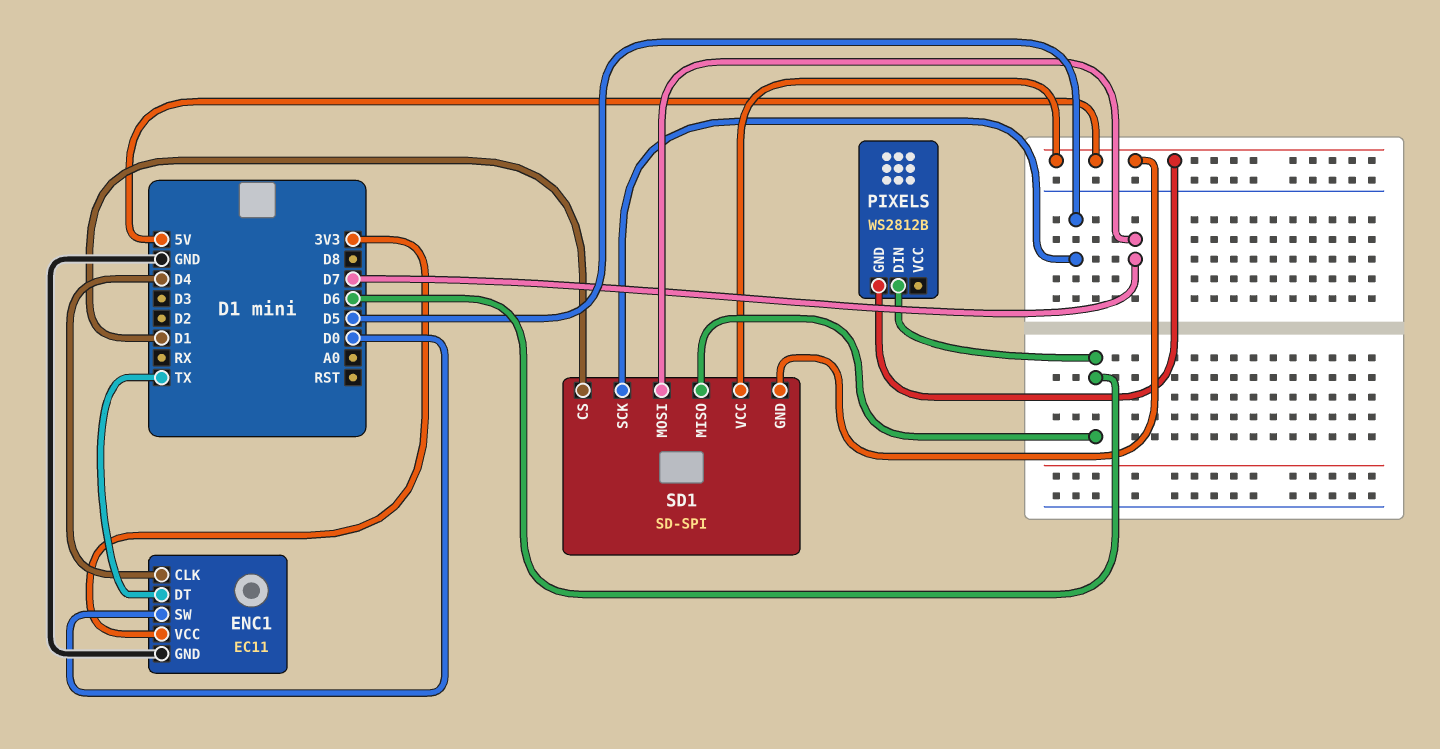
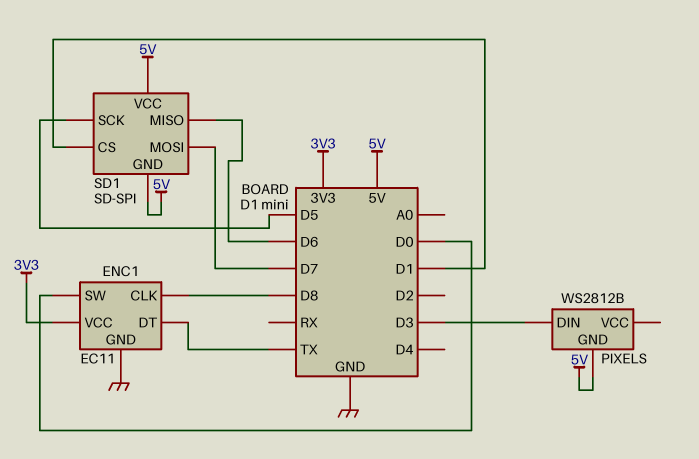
ENC1 pin CLK: D4 -> D8
PIXELS pin DIN: D6 -> D3

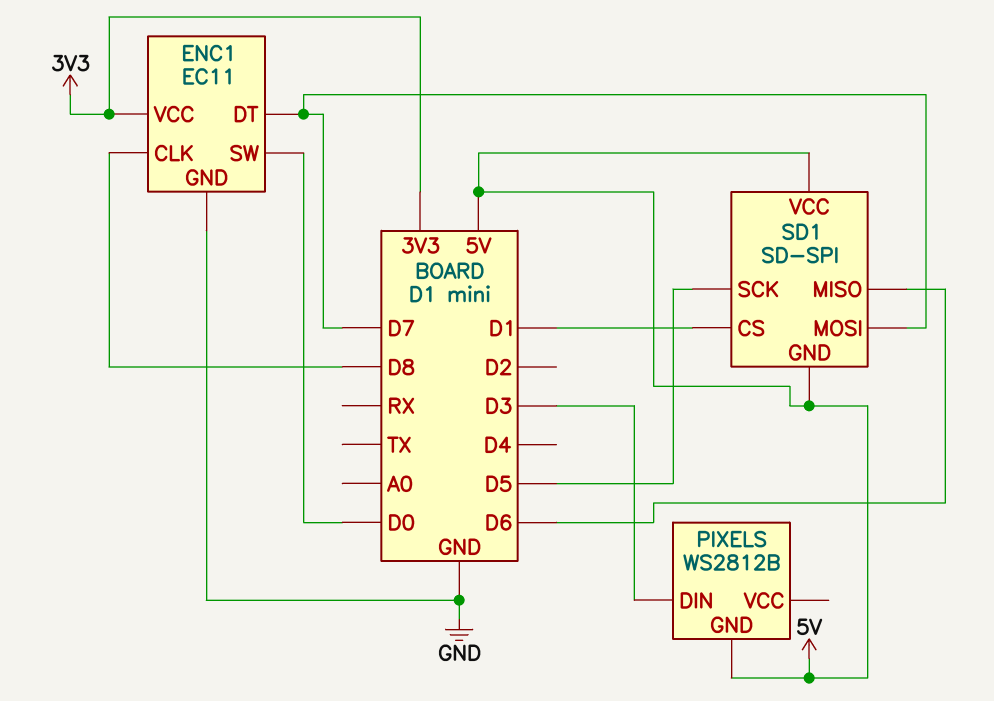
ENC1 pin DT: TX -> D7

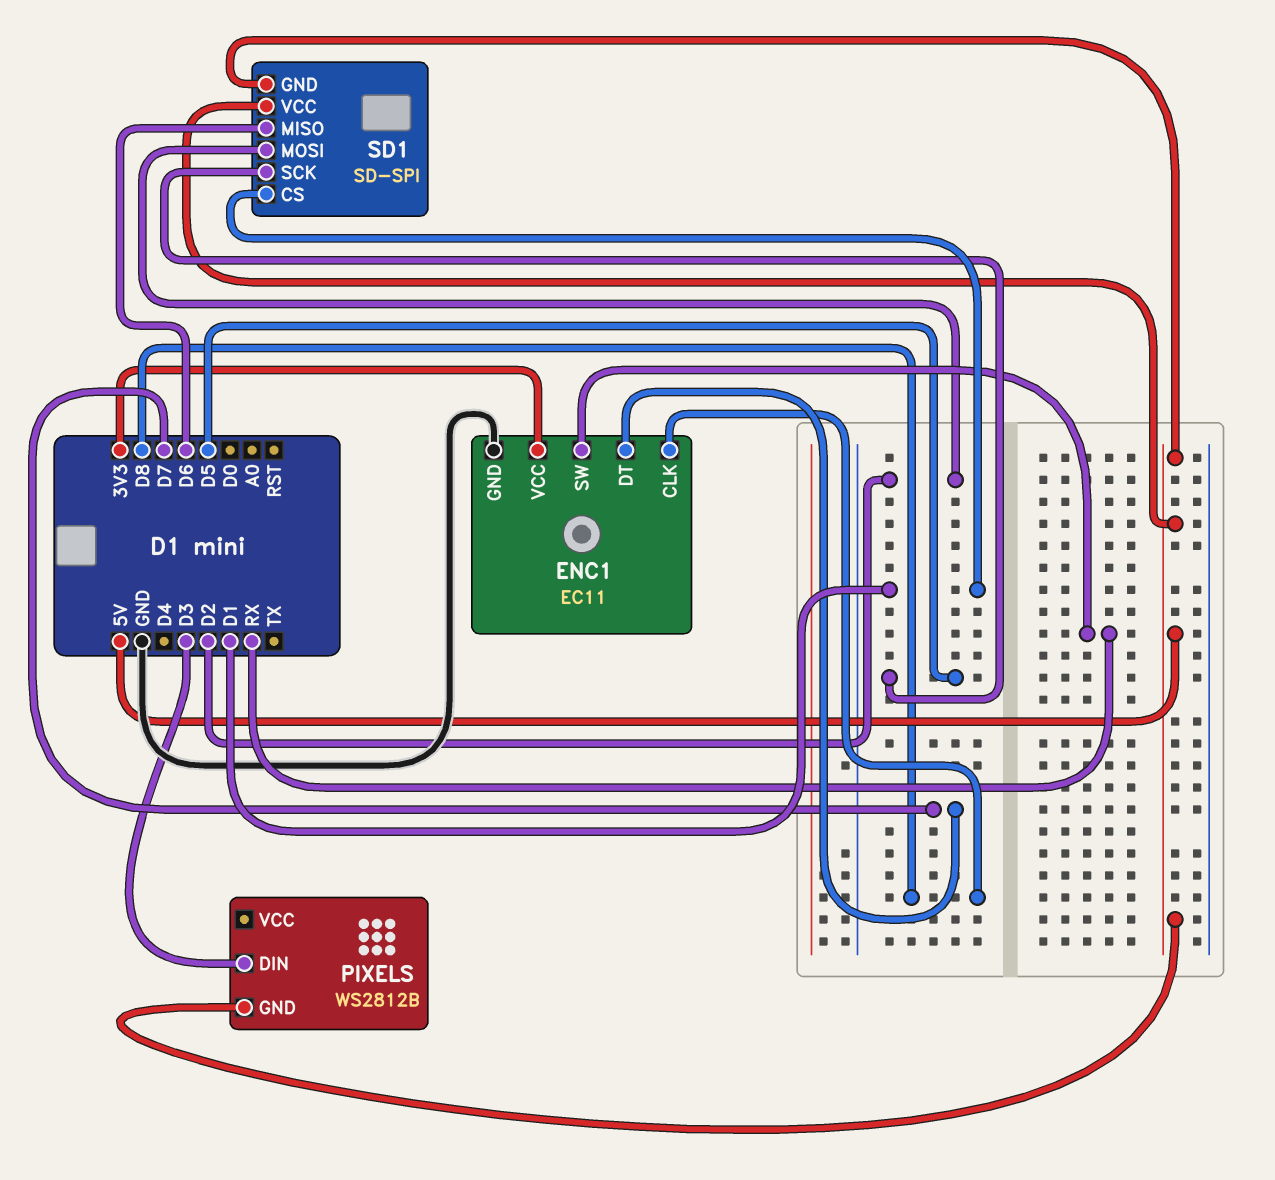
ENC1 pin SW: D0 -> RX
SD1 pin MOSI: D7 -> D2

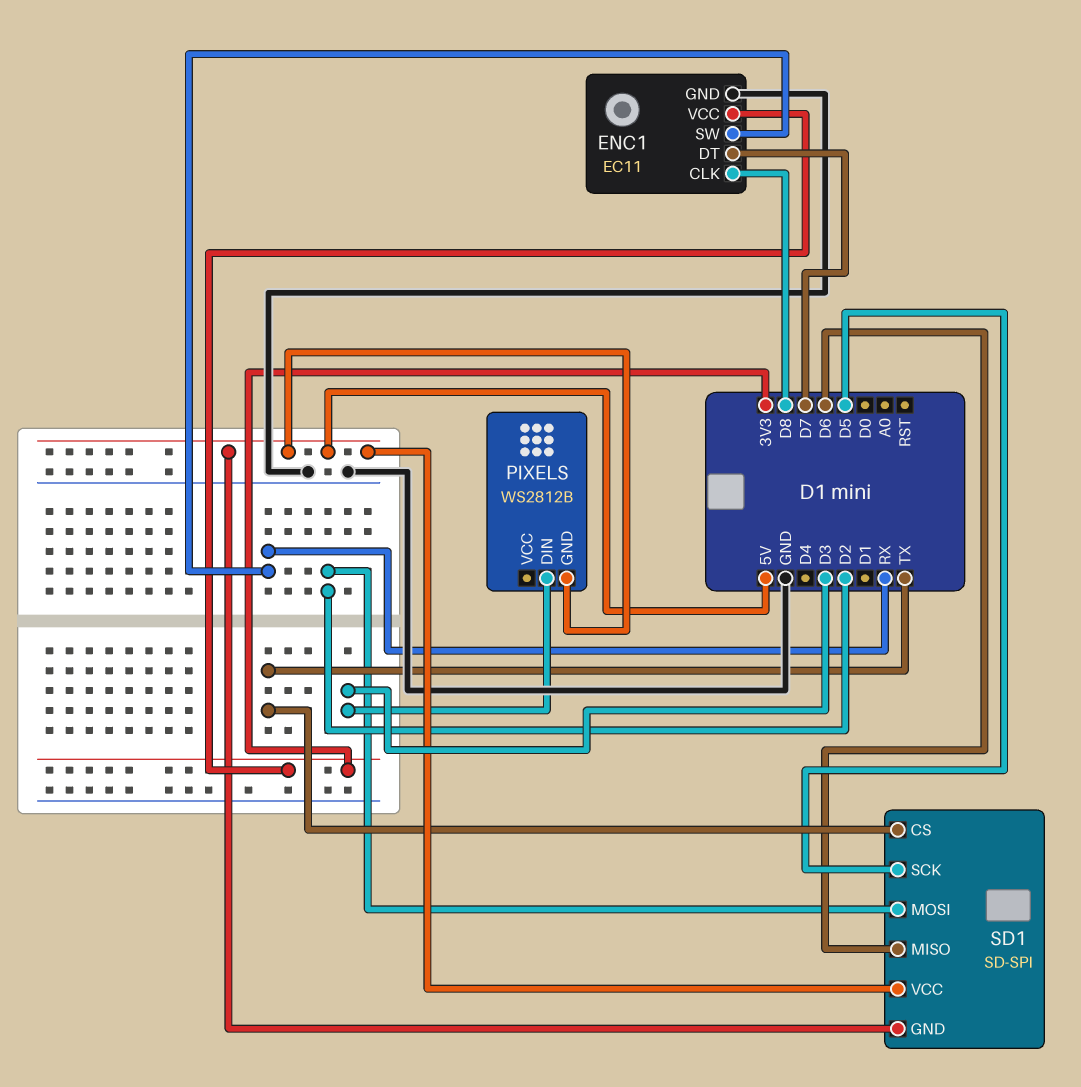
SD1 pin CS: D1 -> TX

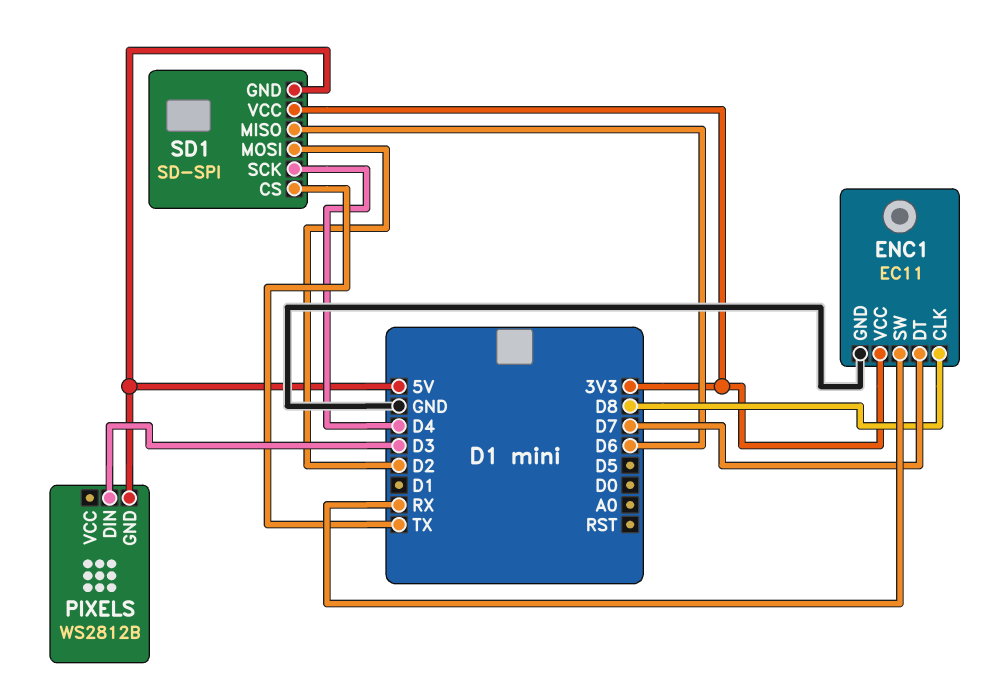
SD1 pin SCK: D5 -> D4
SD1 pin VCC: 5V -> 3V3

